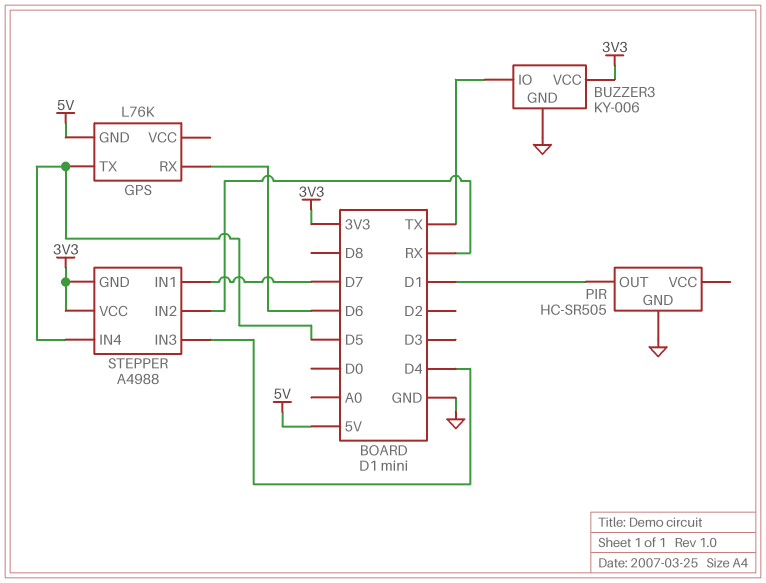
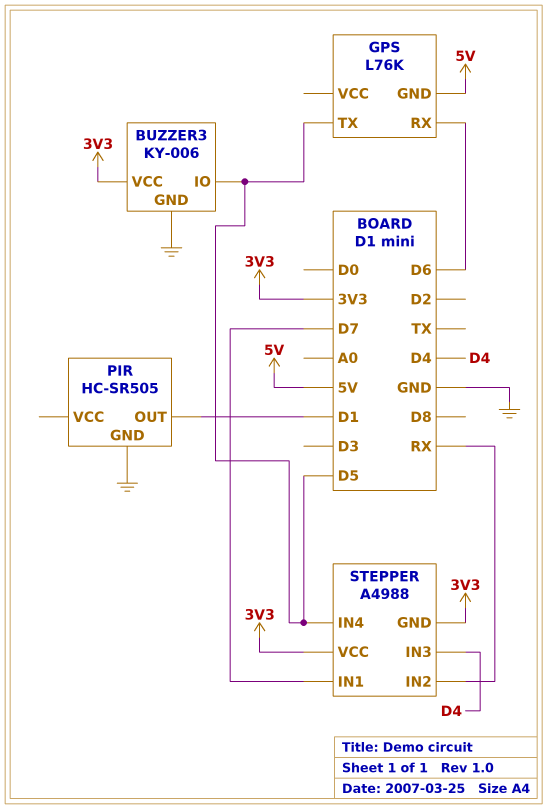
BUZZER3 pin IO: TX -> D5

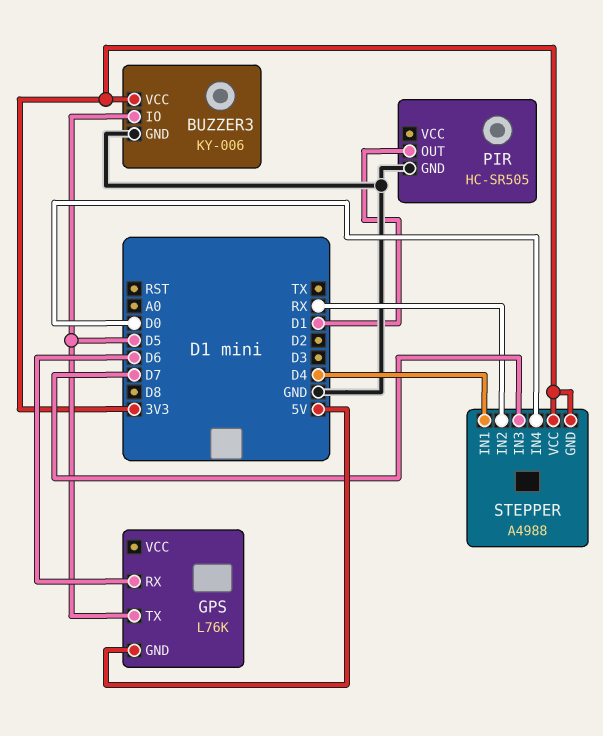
STEPPER pin IN1: D7 -> D4
STEPPER pin IN3: D4 -> D7
STEPPER pin IN4: D5 -> D0

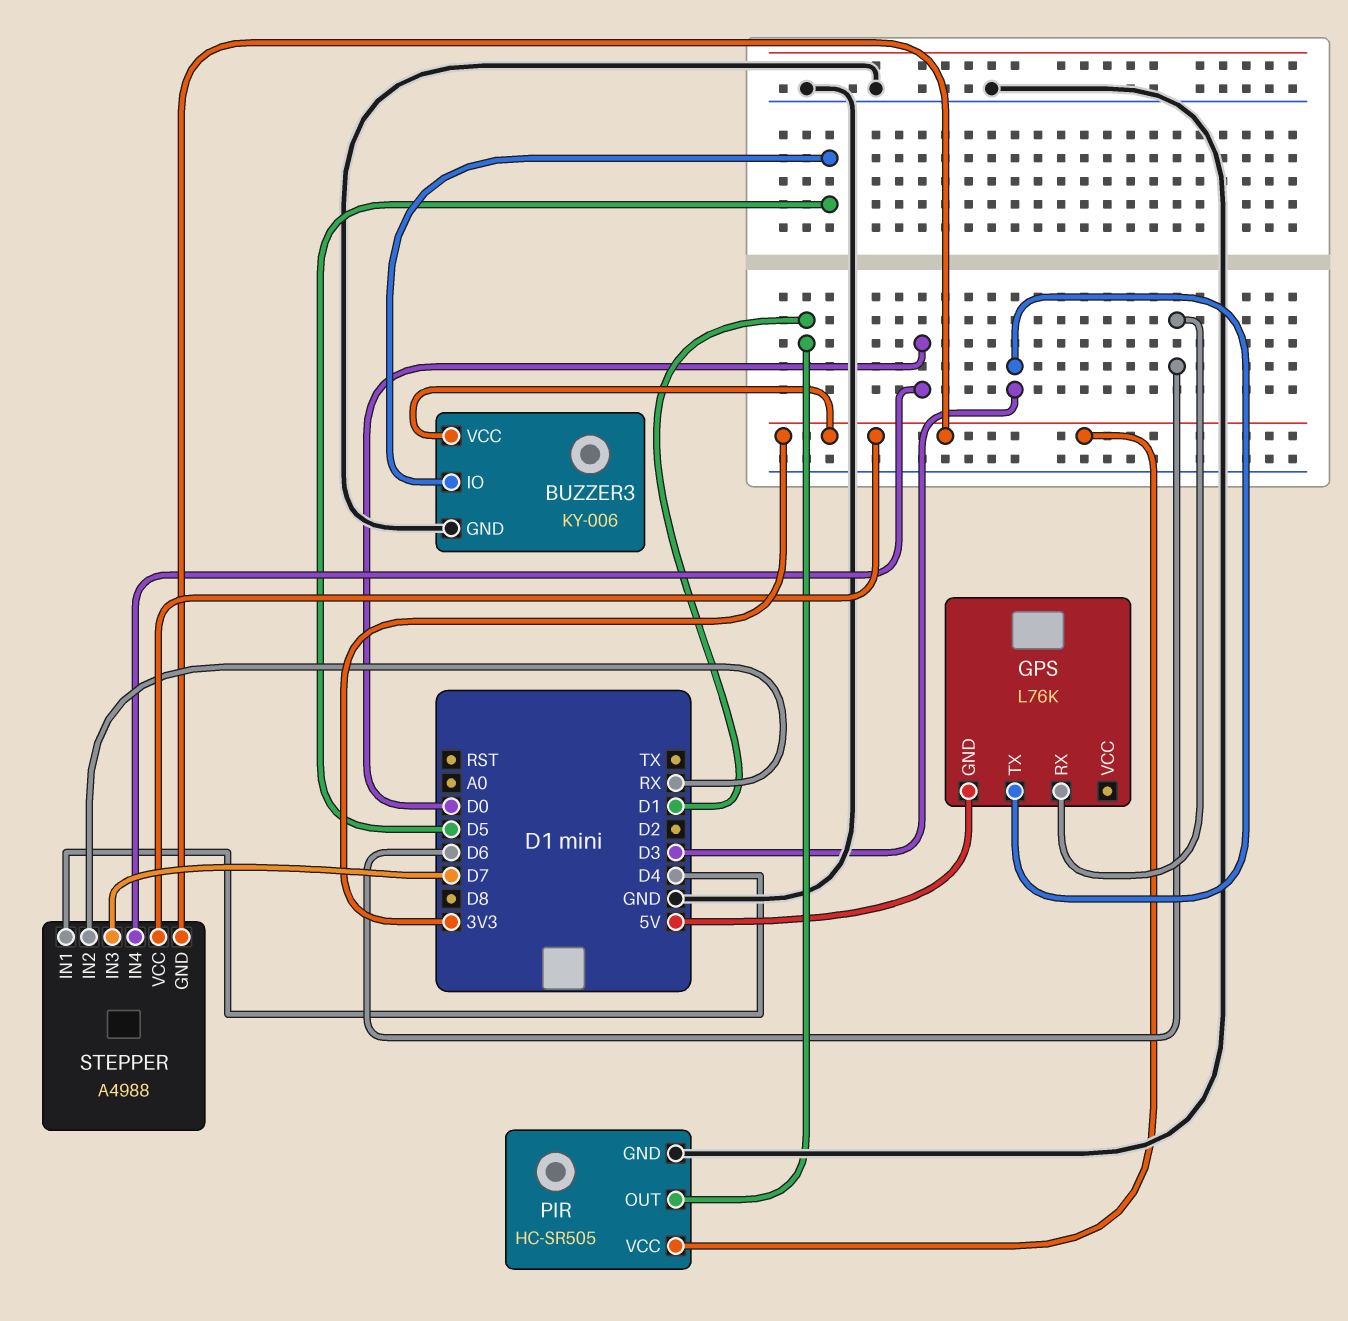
GPS pin TX: D5 -> D3
PIR pin VCC: none -> 3V3

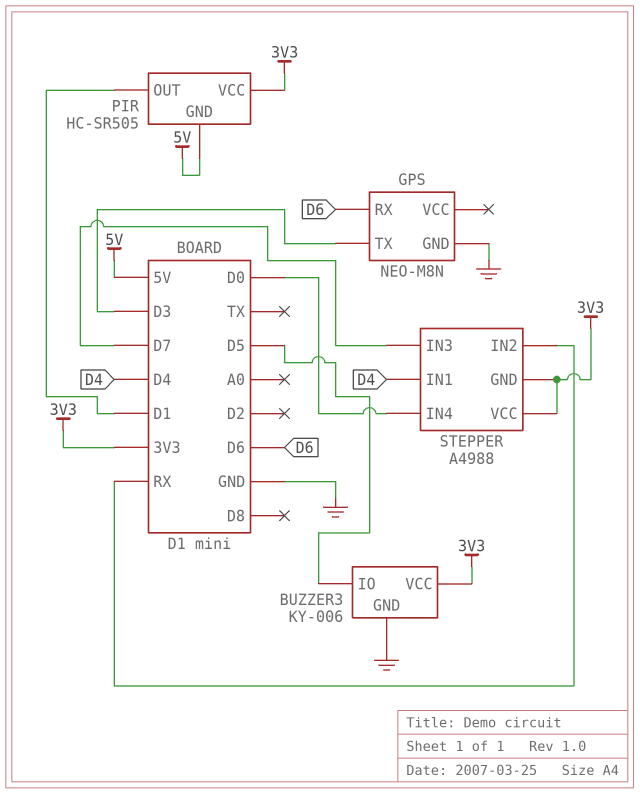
GPS: L76K -> NEO-M8N
GPS pin GND: 5V -> GND
PIR pin GND: GND -> 5V

